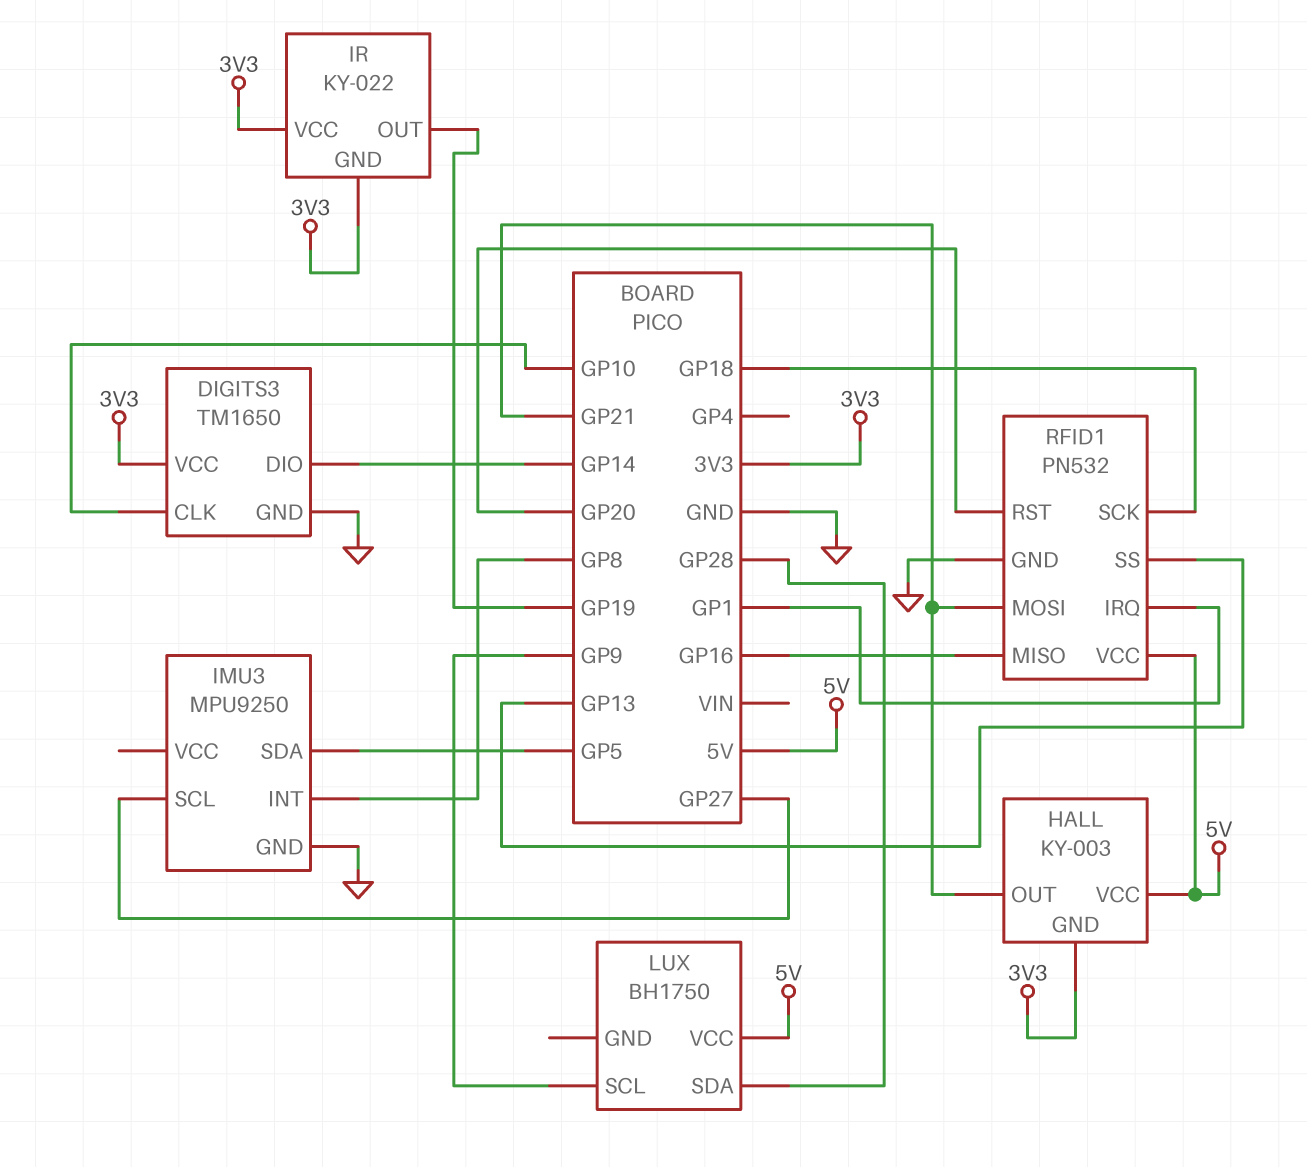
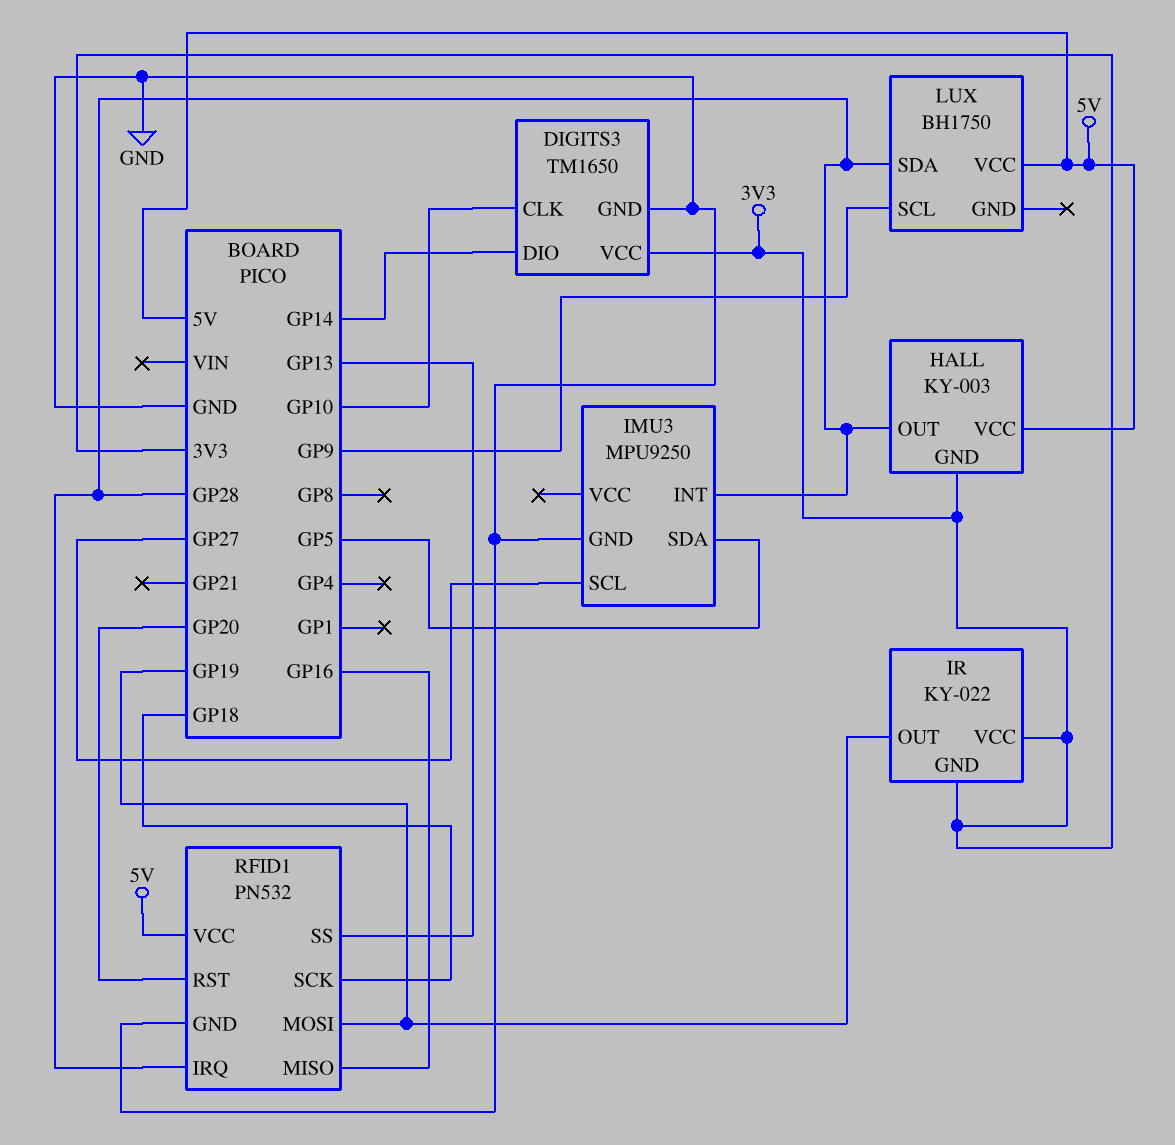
HALL pin OUT: GP21 -> GP28
IMU3 pin INT: GP8 -> GP28
RFID1 pin IRQ: GP1 -> GP28
RFID1 pin MOSI: GP21 -> GP19

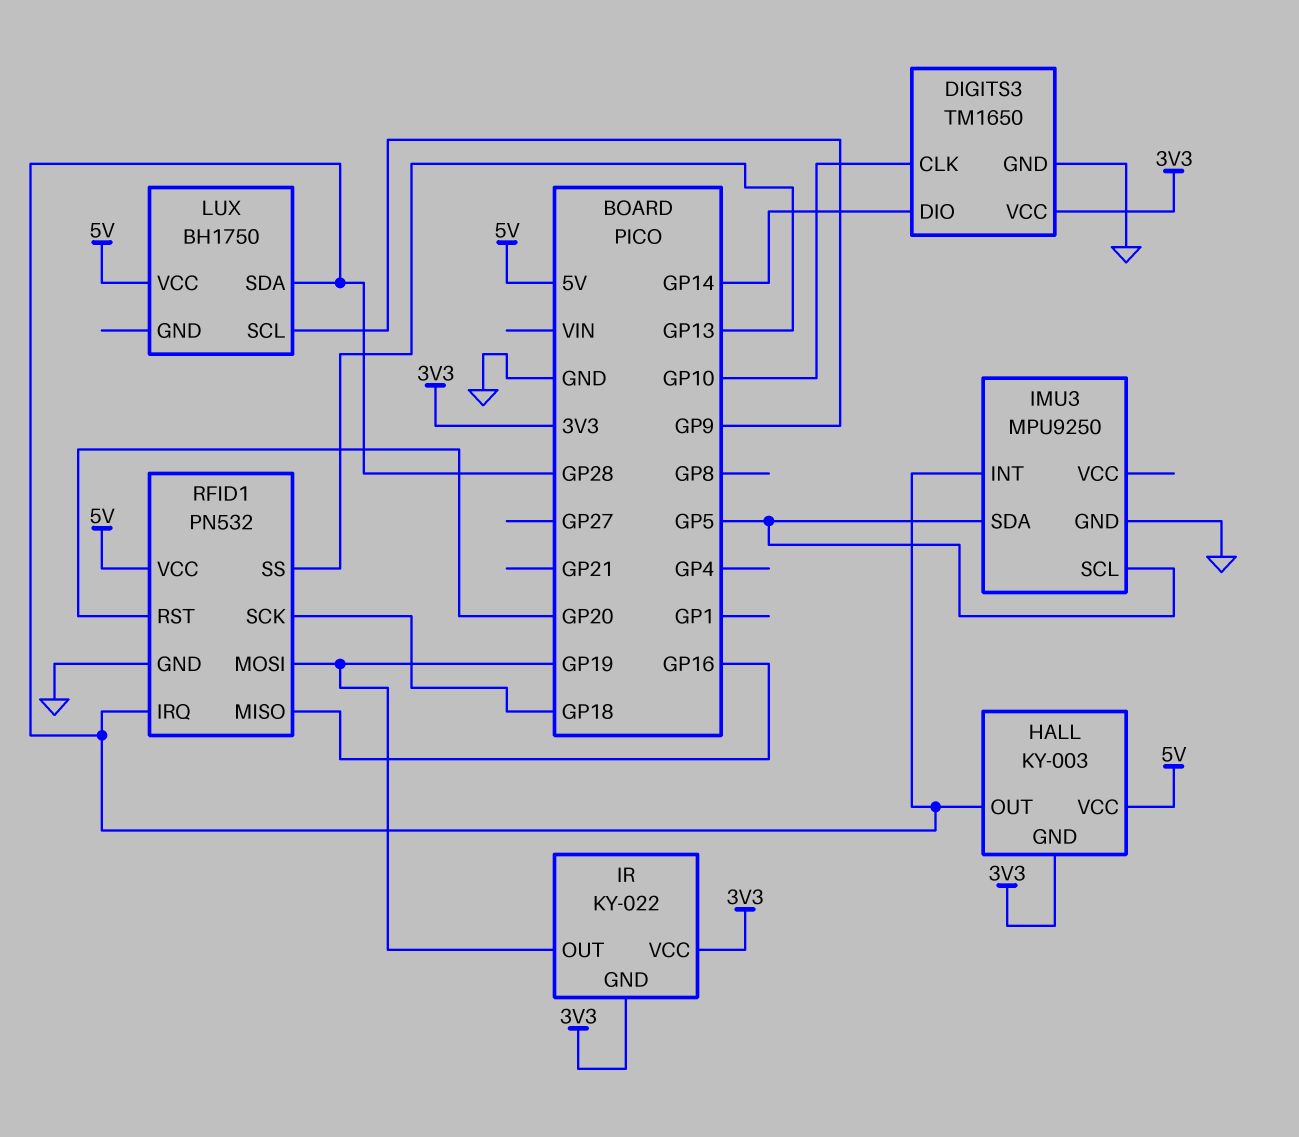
IMU3 pin SCL: GP27 -> GP5

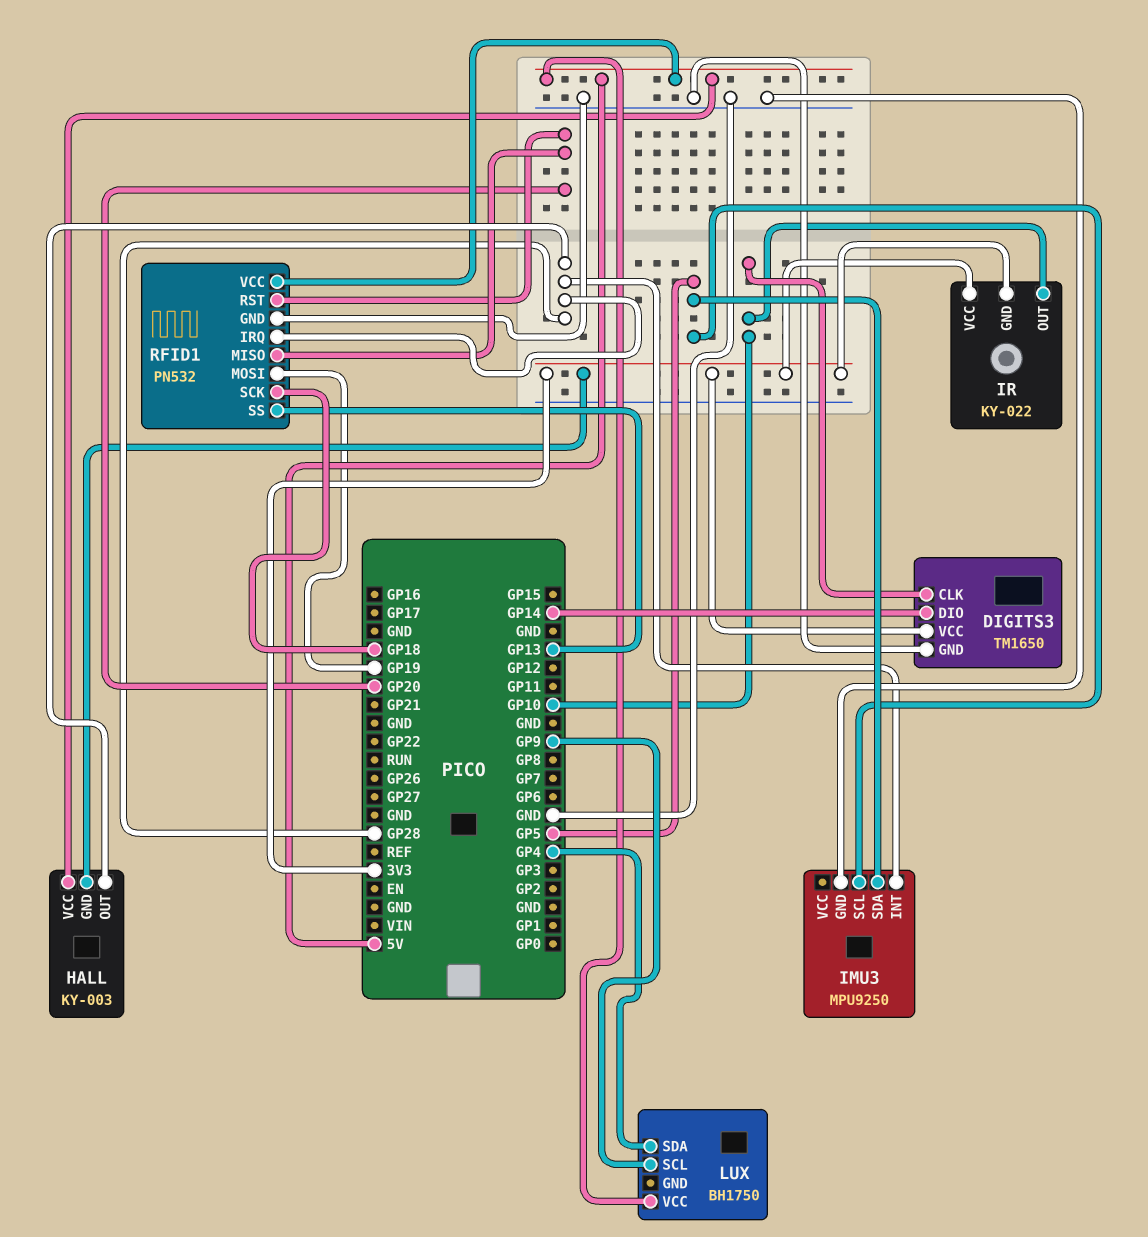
IR pin OUT: GP19 -> GP10
LUX pin SDA: GP28 -> GP4
RFID1 pin MISO: GP16 -> GP20

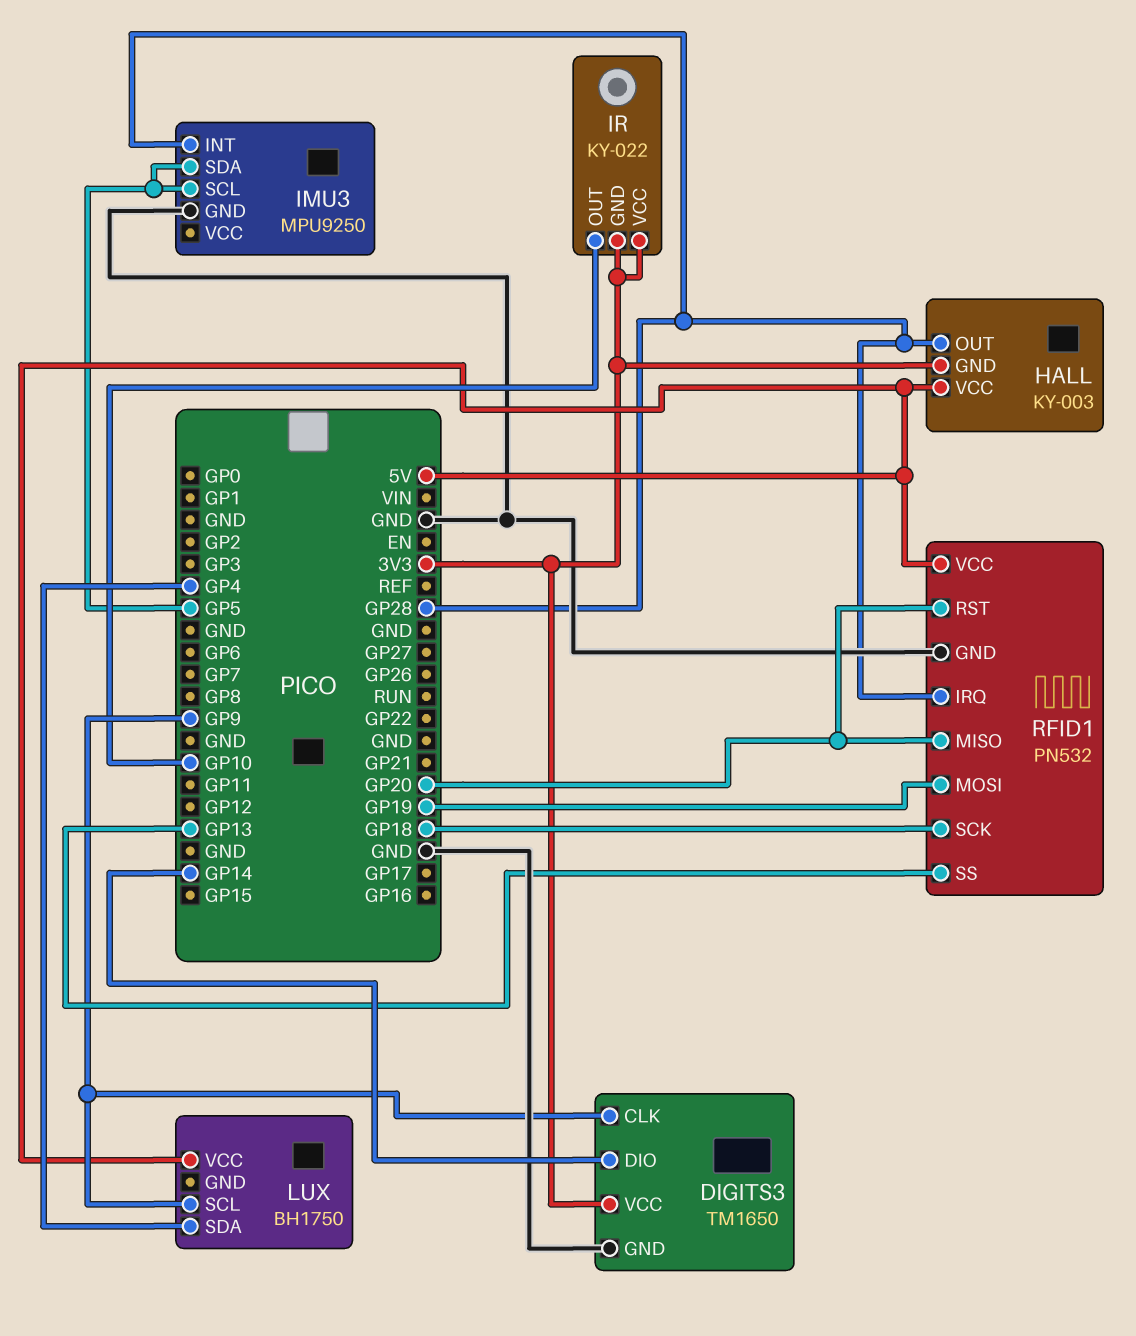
DIGITS3 pin CLK: GP10 -> GP9

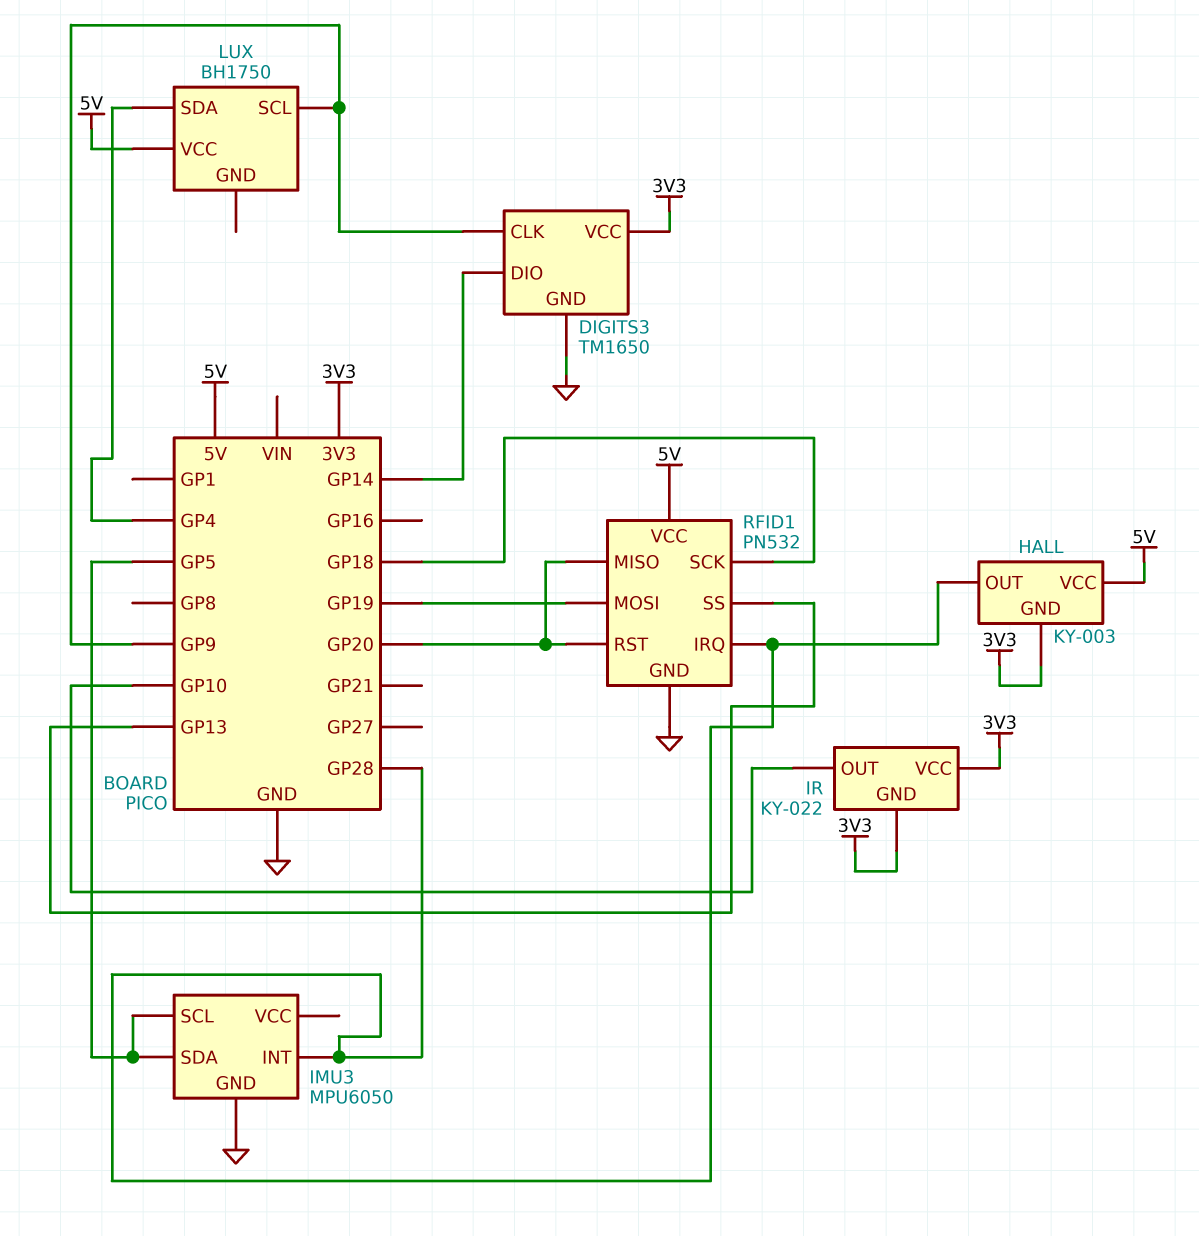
IMU3: MPU9250 -> MPU6050

